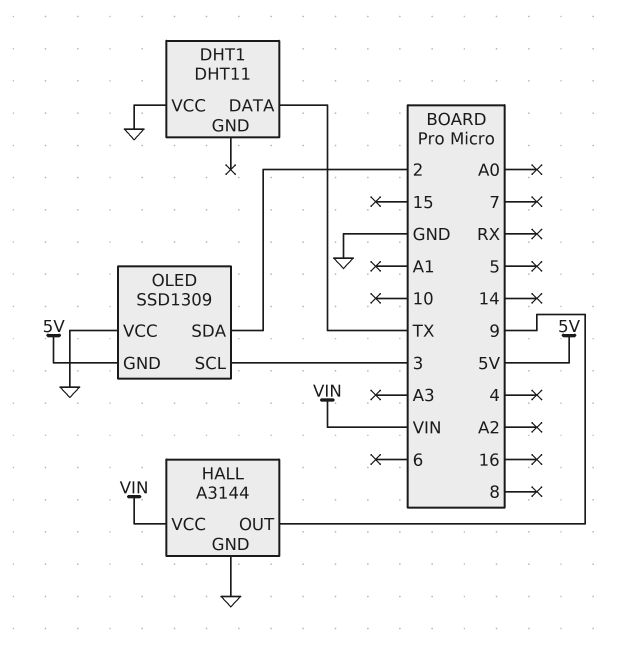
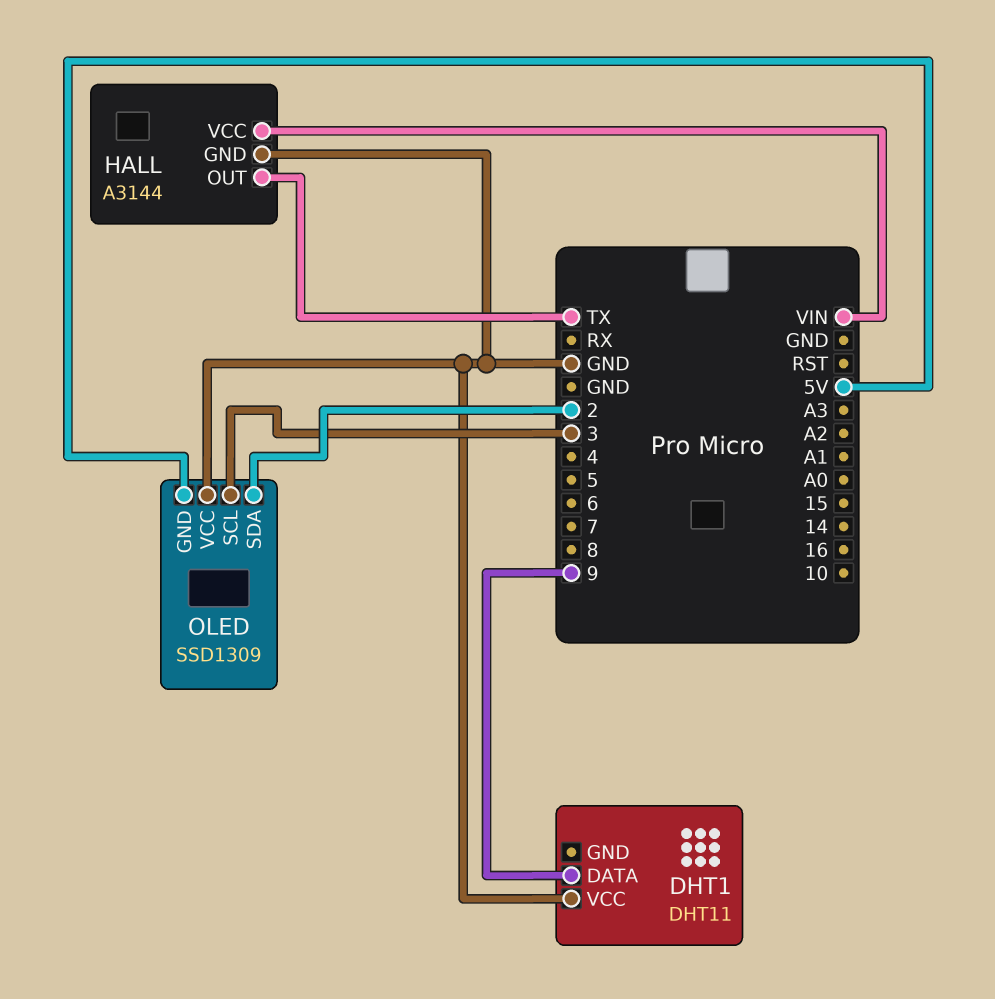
DHT1 pin DATA: TX -> 9
HALL pin OUT: 9 -> TX

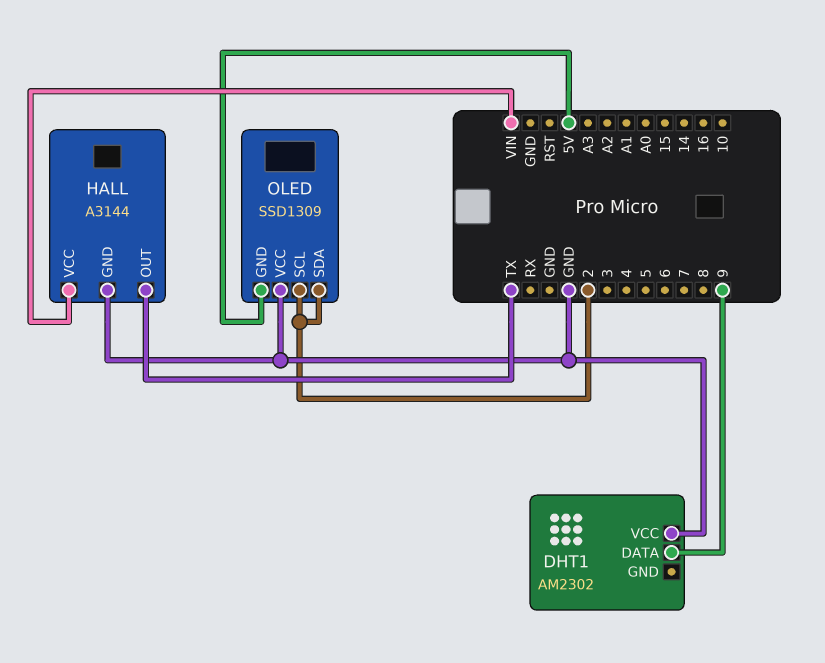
DHT1: DHT11 -> AM2302
OLED pin SCL: 3 -> 2

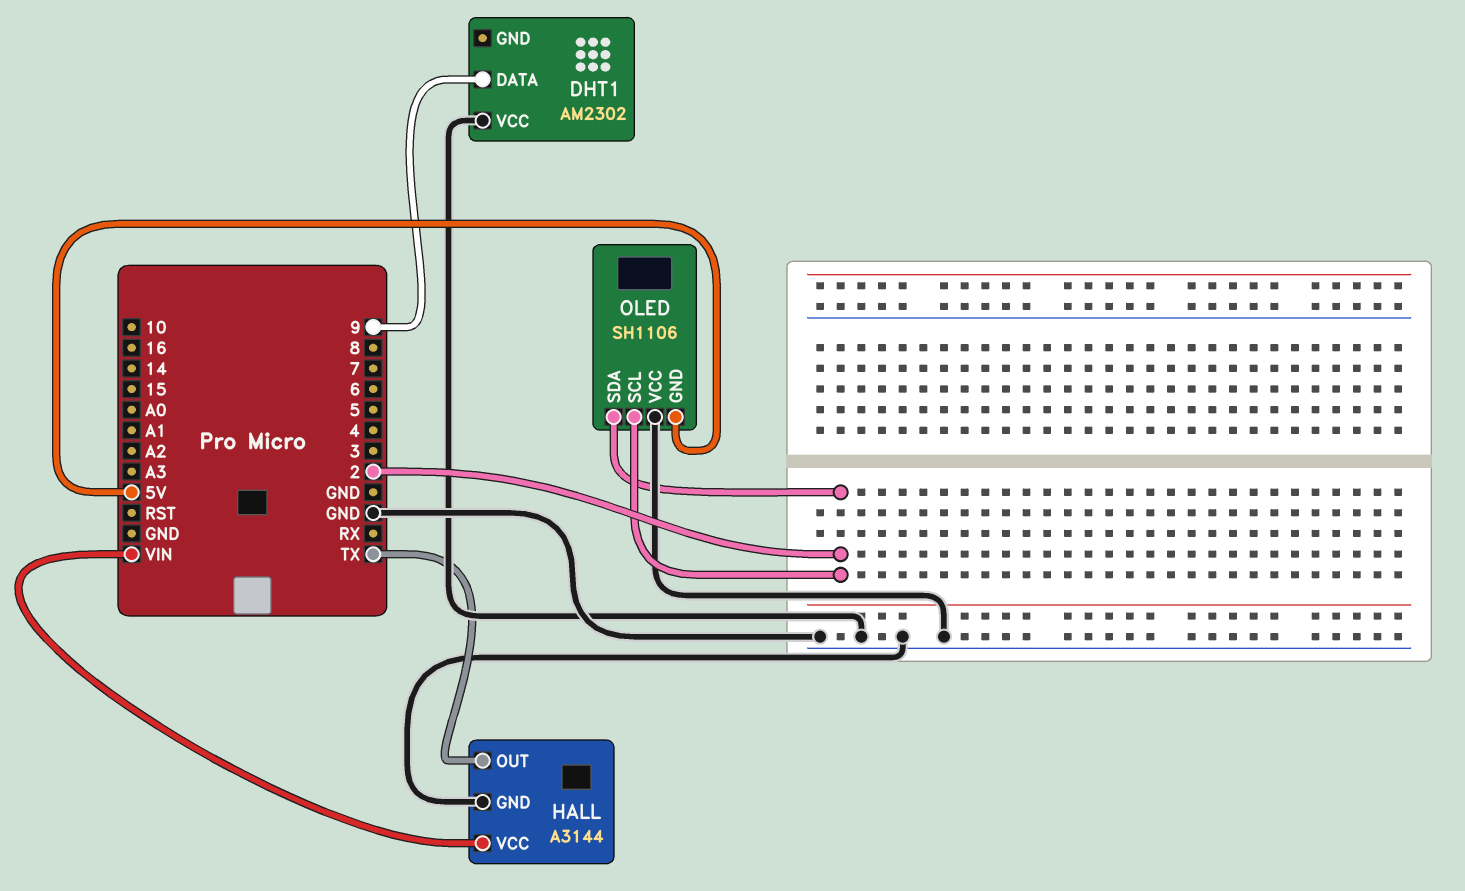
OLED: SSD1309 -> SH1106

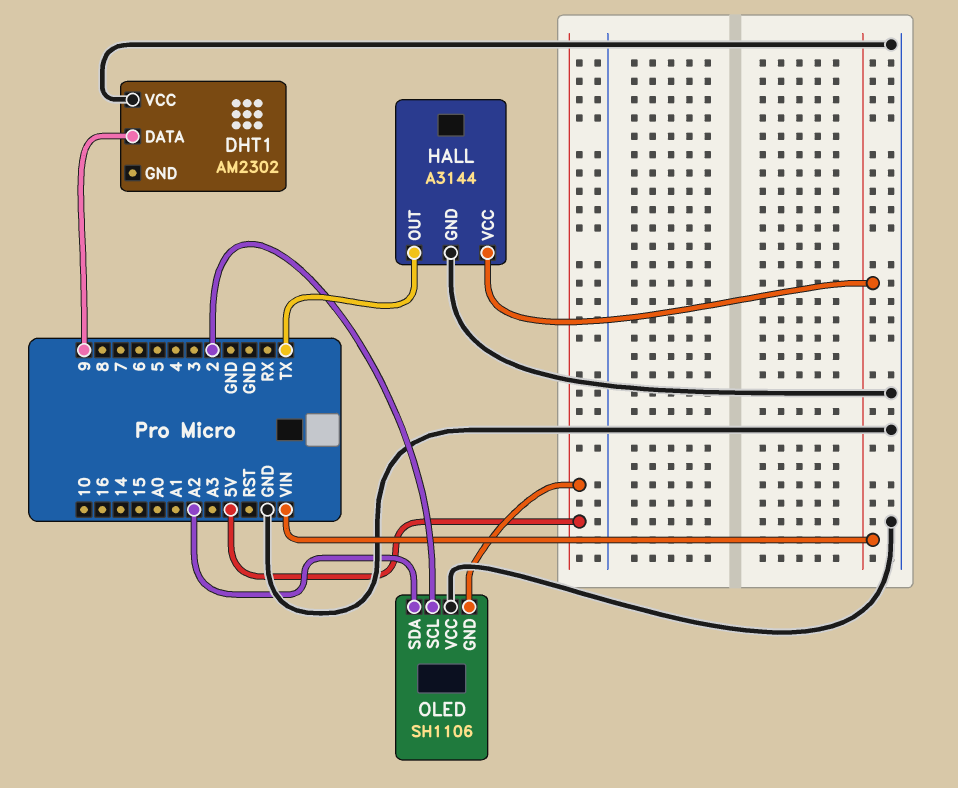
OLED pin SDA: 2 -> A2

